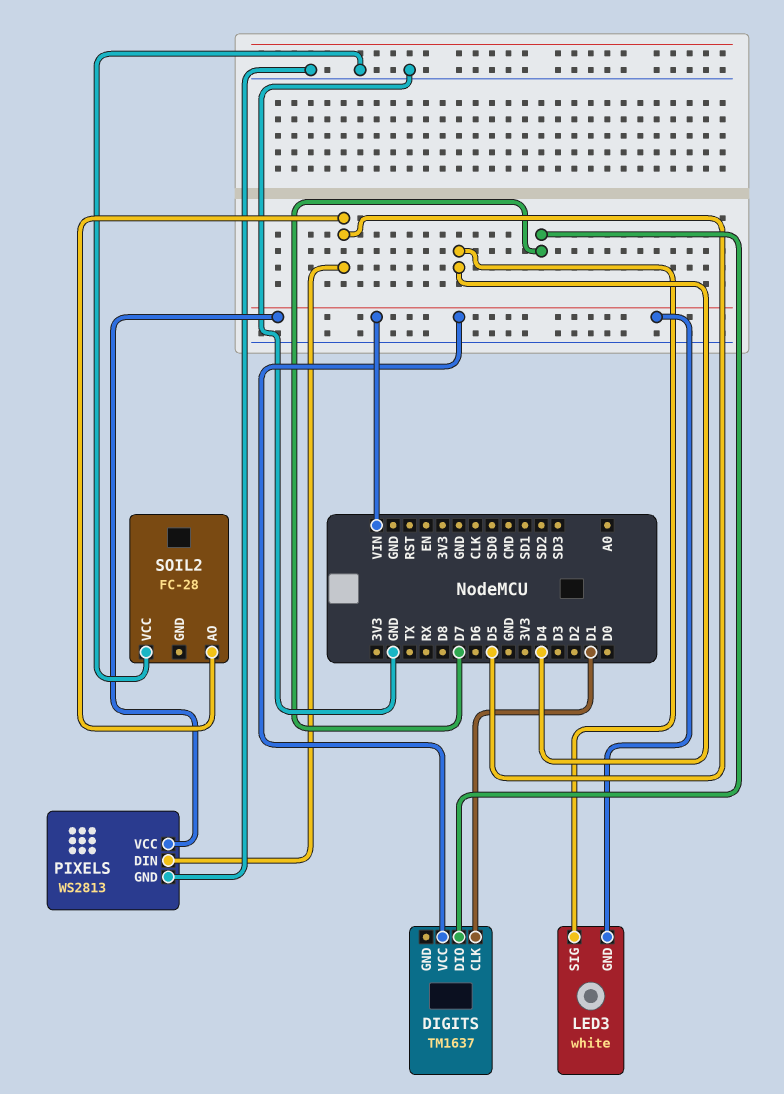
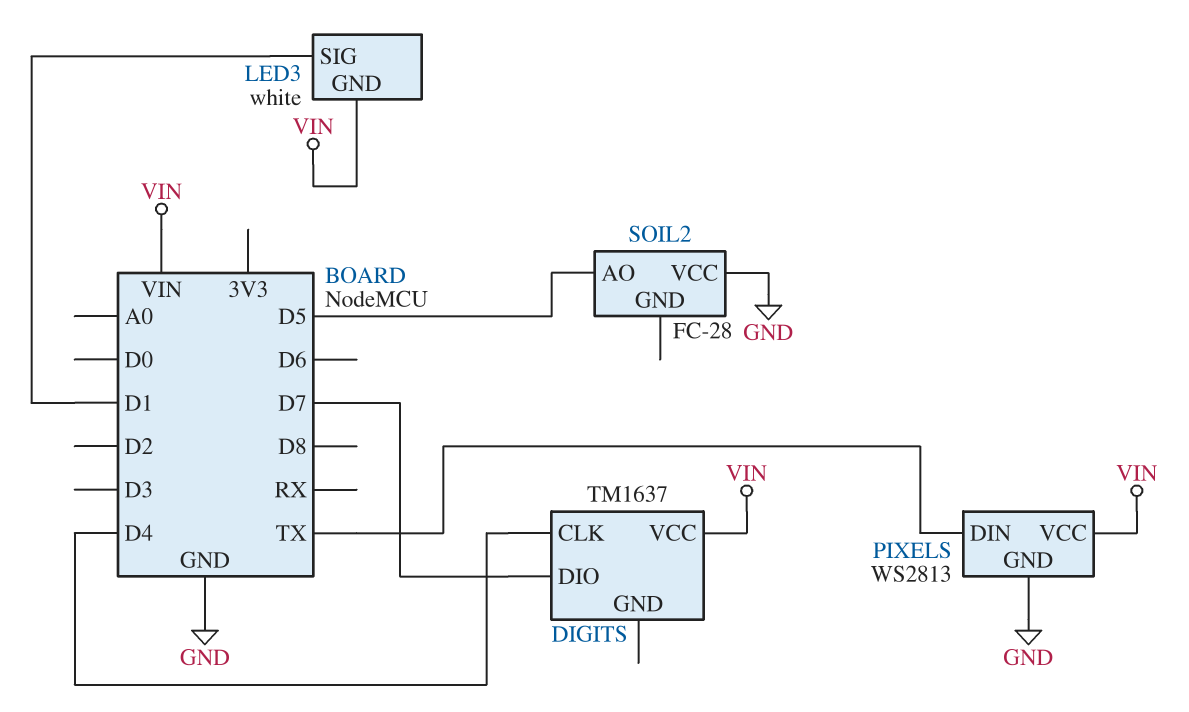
DIGITS pin CLK: D1 -> D4
LED3 pin SIG: D4 -> D1
PIXELS pin DIN: D5 -> TX

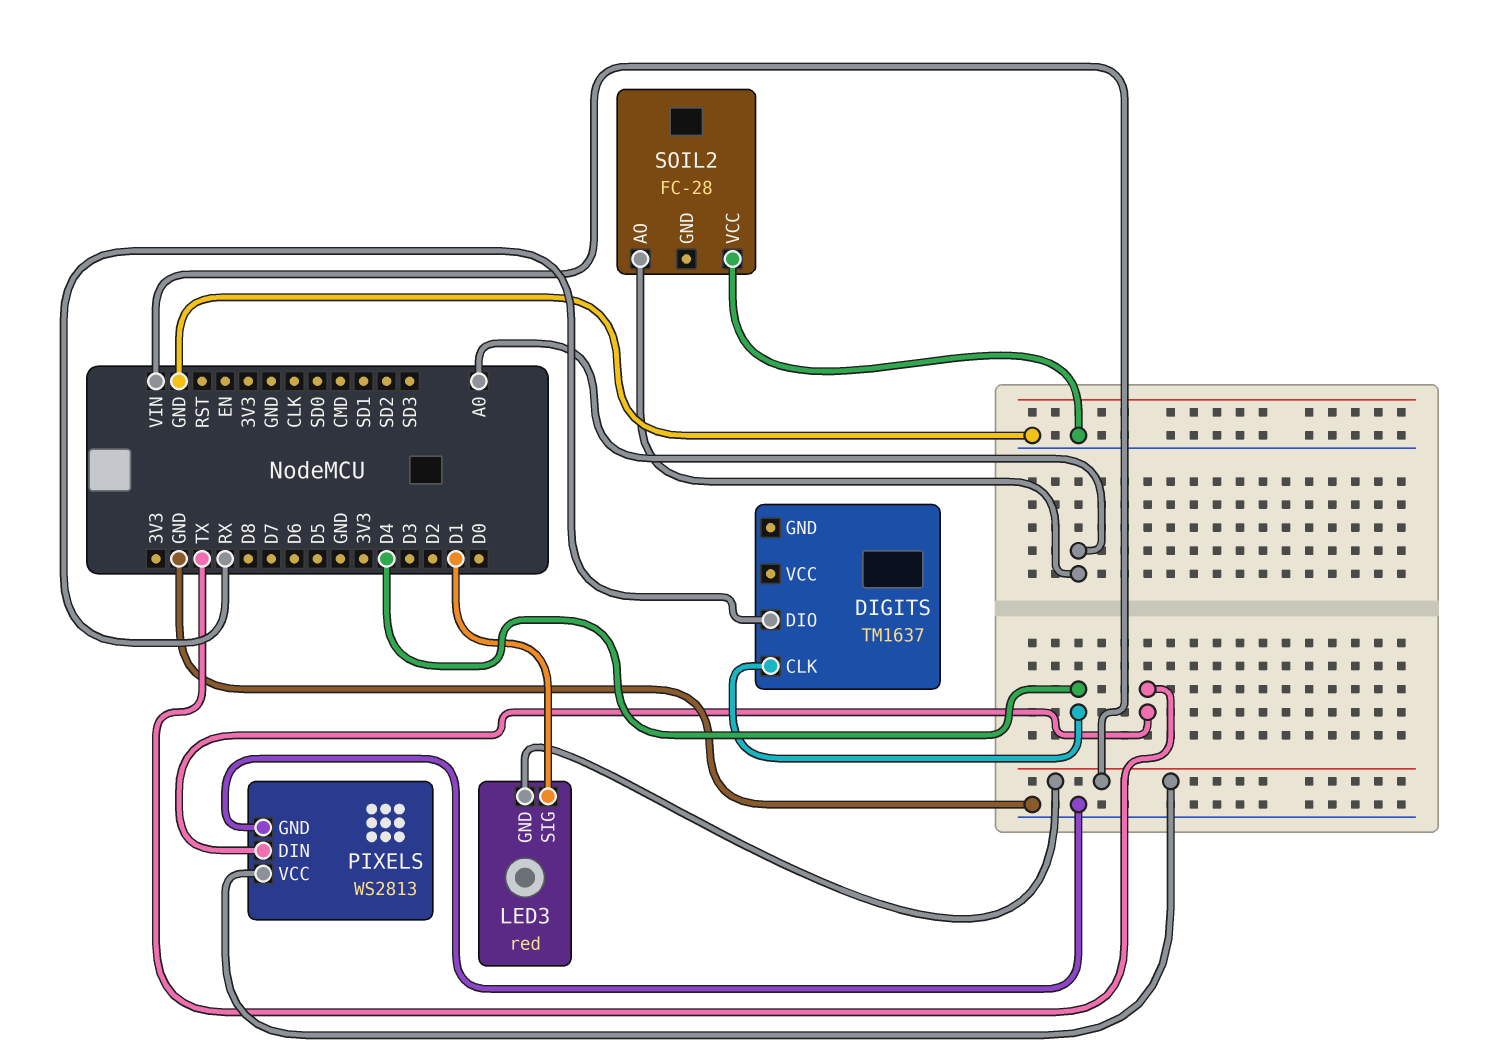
DIGITS pin DIO: D7 -> RX
DIGITS pin VCC: VIN -> none
LED3: white -> red
SOIL2 pin AO: D5 -> A0

